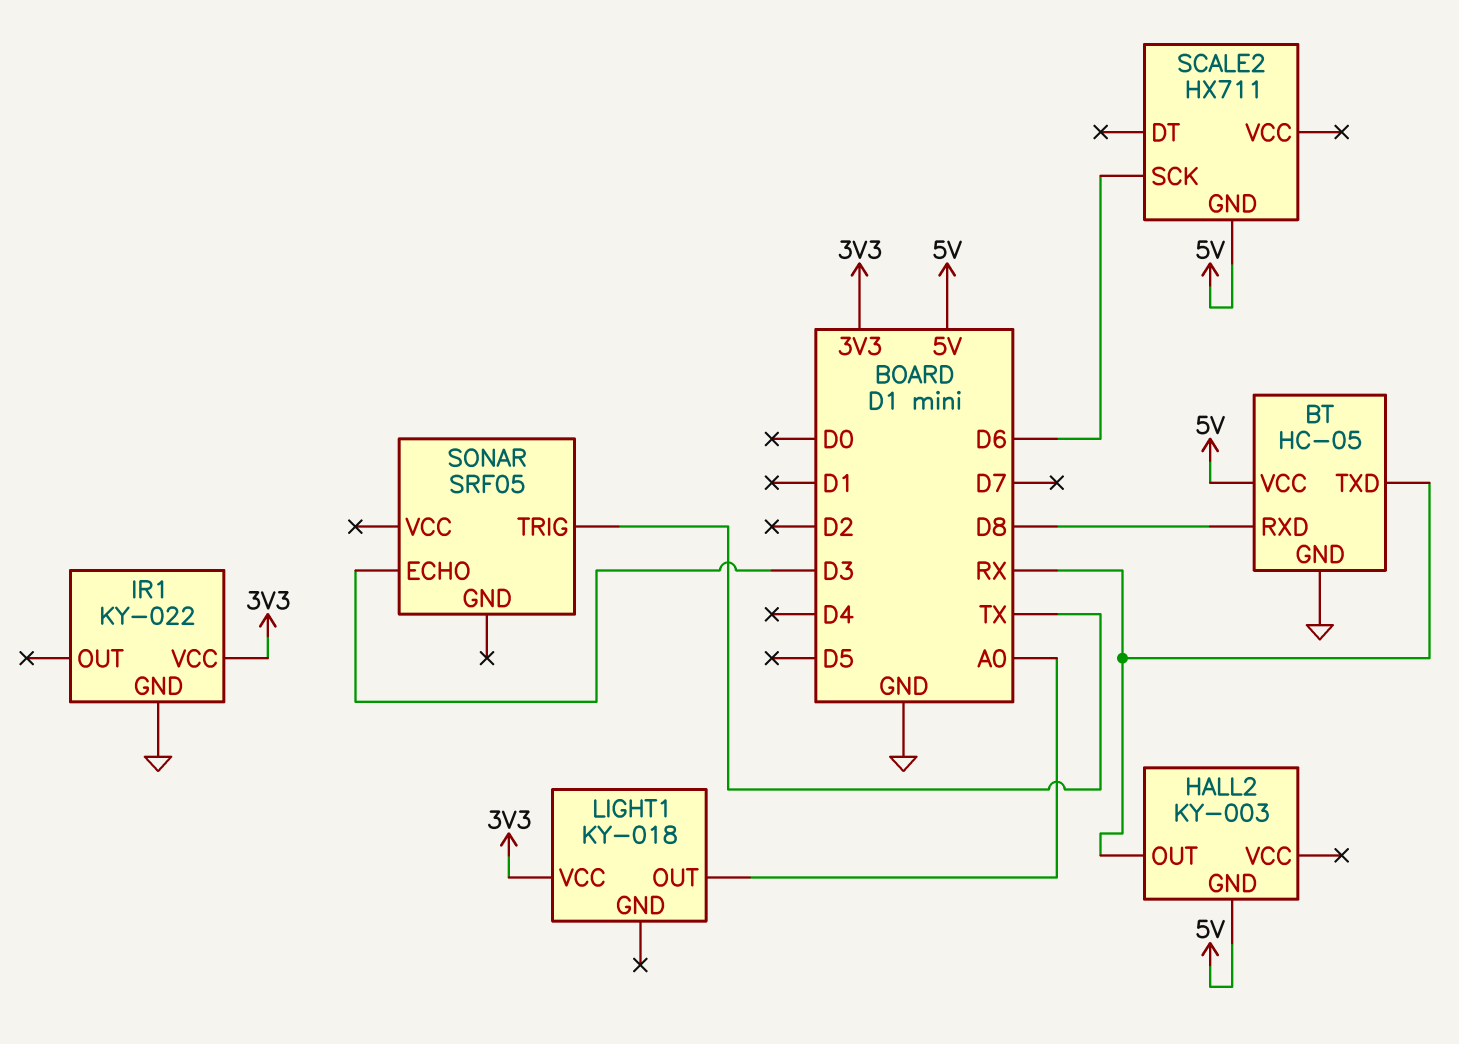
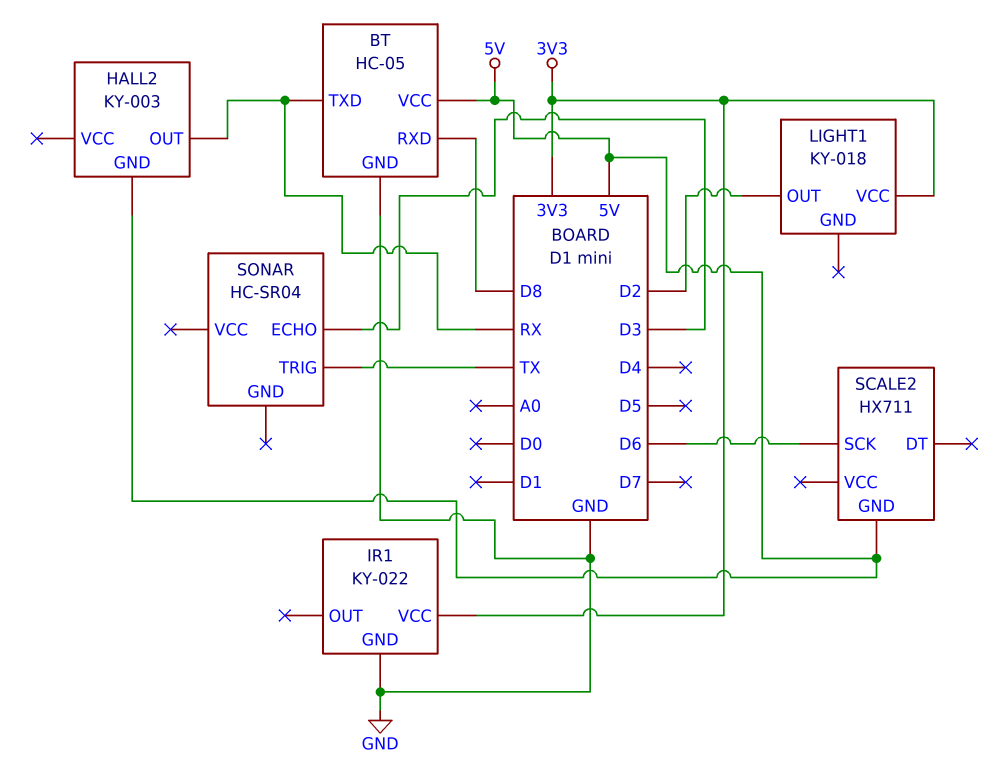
LIGHT1 pin OUT: A0 -> D2
SONAR: SRF05 -> HC-SR04

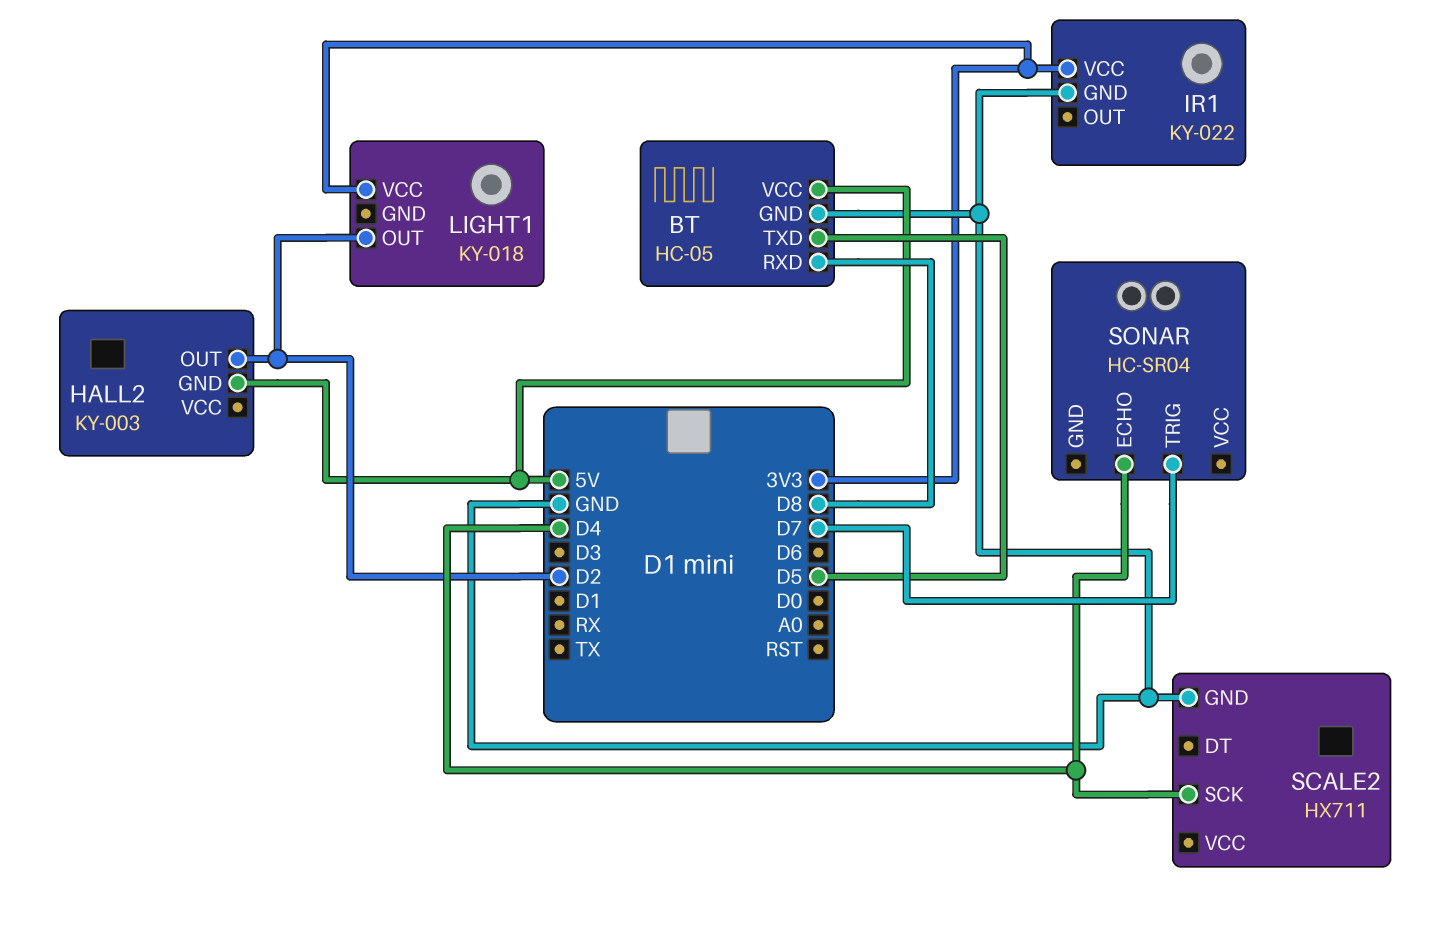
BT pin TXD: RX -> D5
HALL2 pin OUT: RX -> D2
SCALE2 pin GND: 5V -> GND
SCALE2 pin SCK: D6 -> D4
SONAR pin ECHO: D3 -> D4
SONAR pin TRIG: TX -> D7

